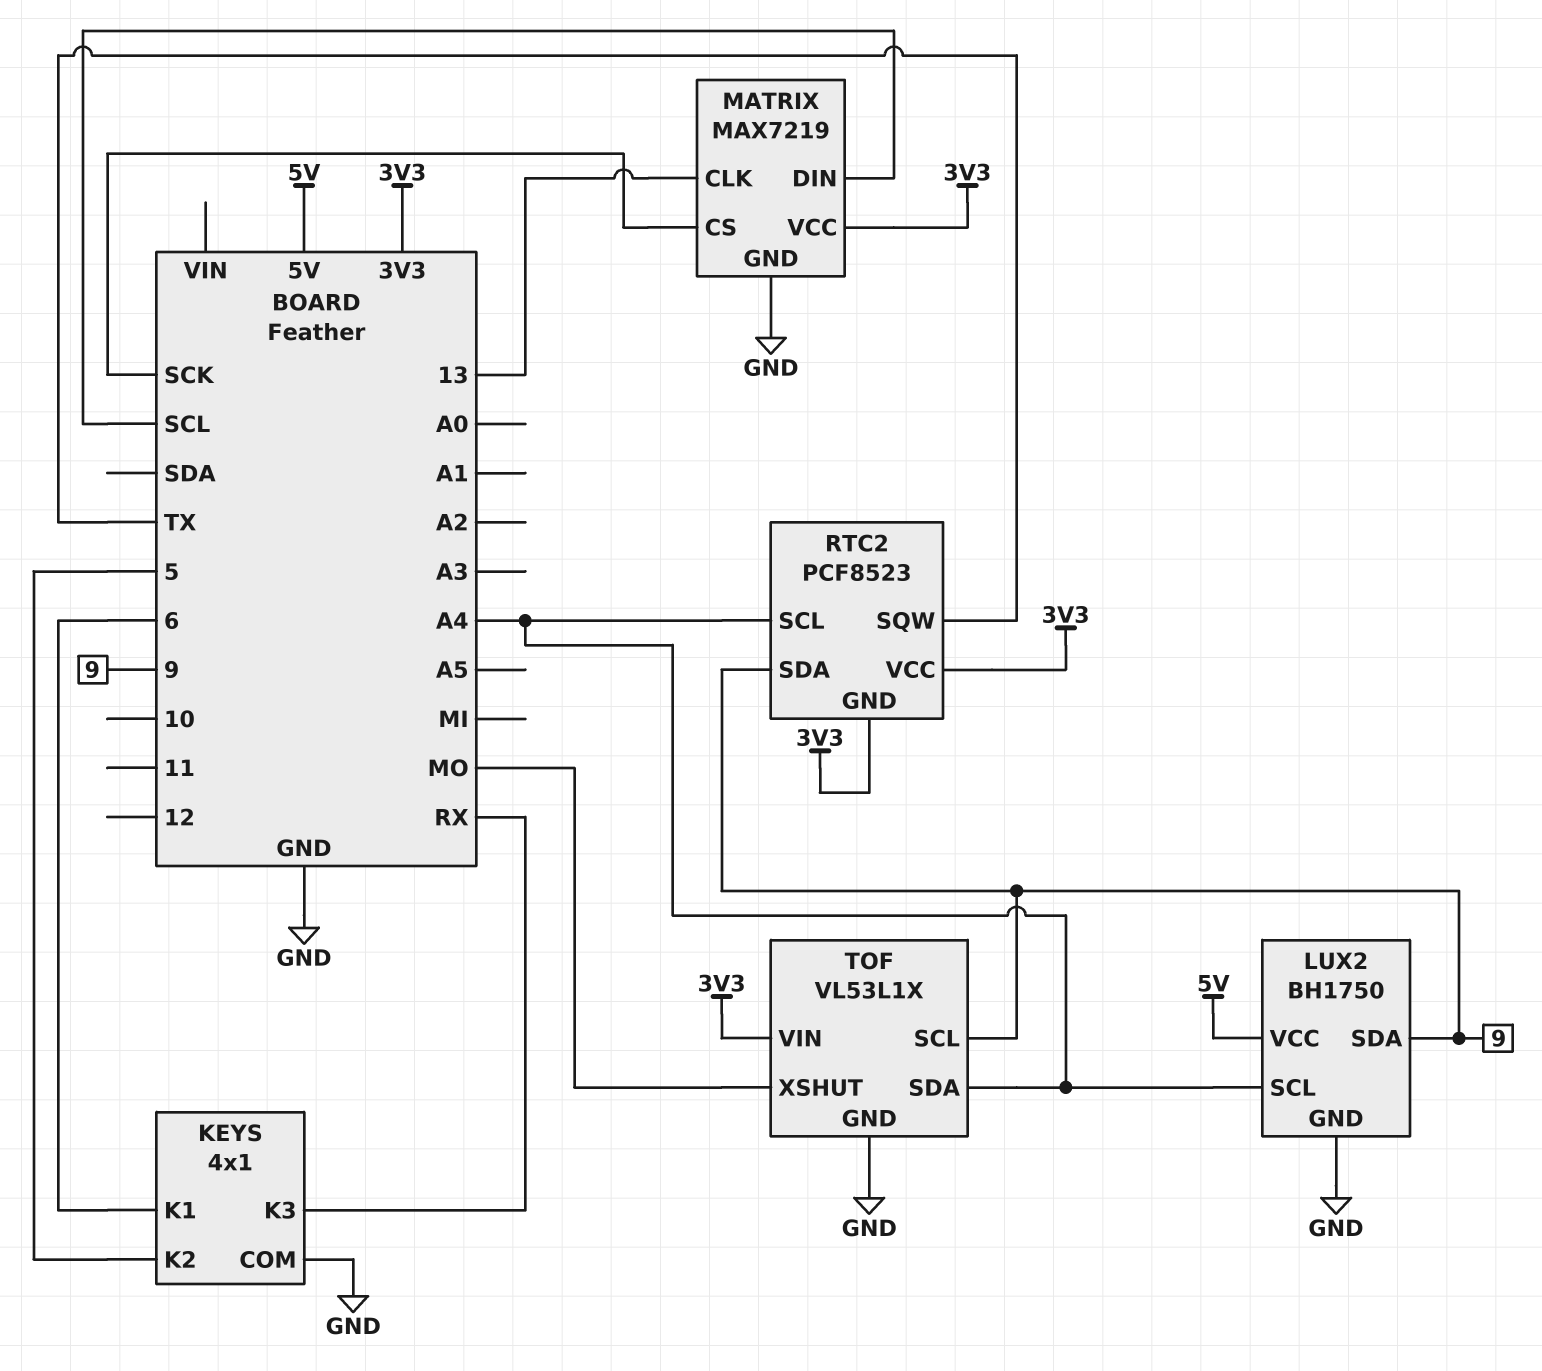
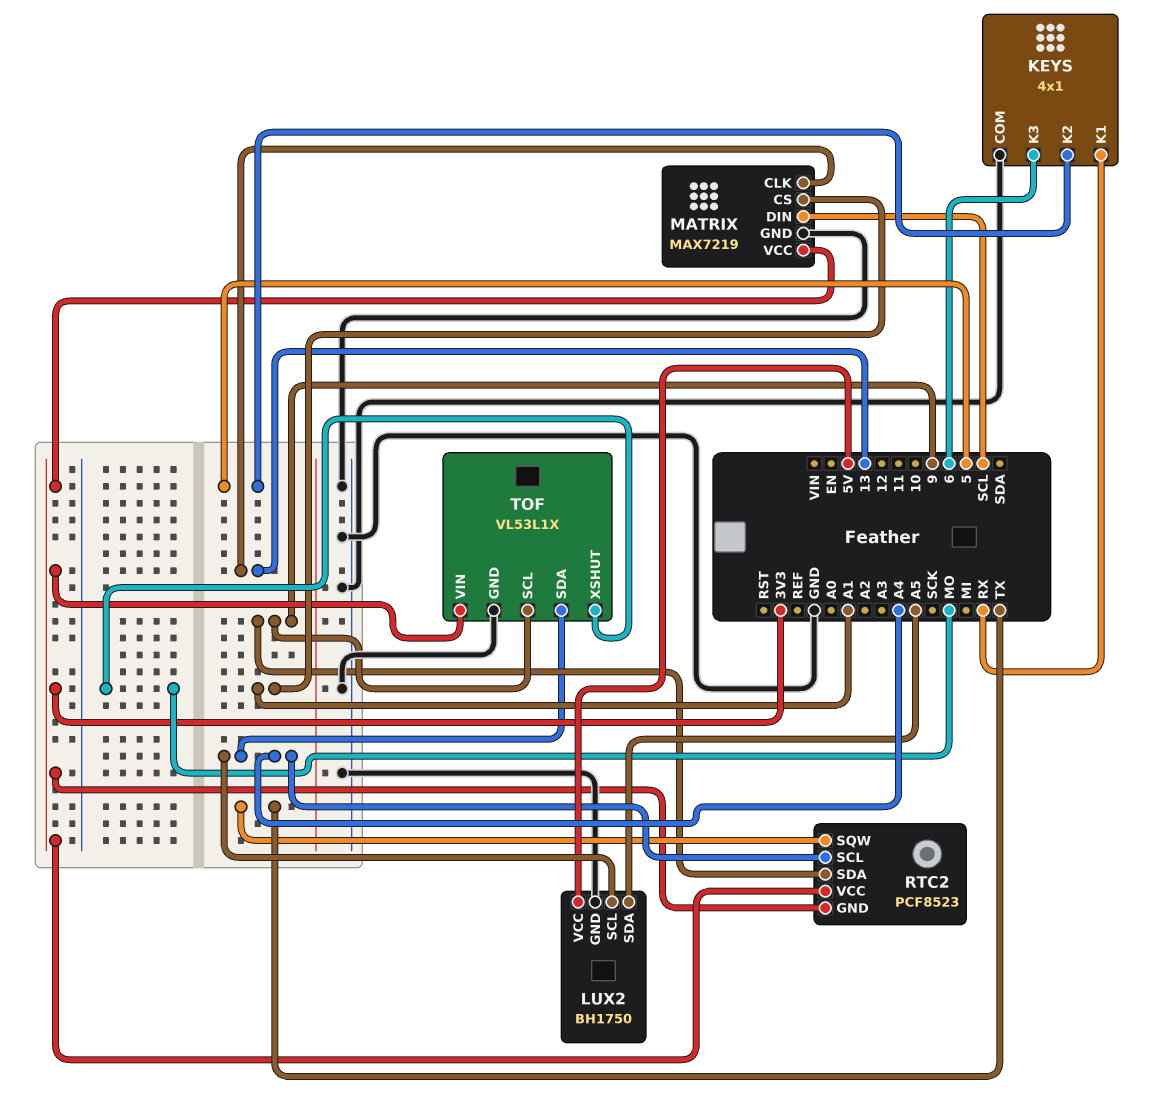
KEYS pin K1: 6 -> RX
KEYS pin K3: RX -> 6
LUX2 pin SDA: 9 -> A5
MATRIX pin CS: SCK -> A1

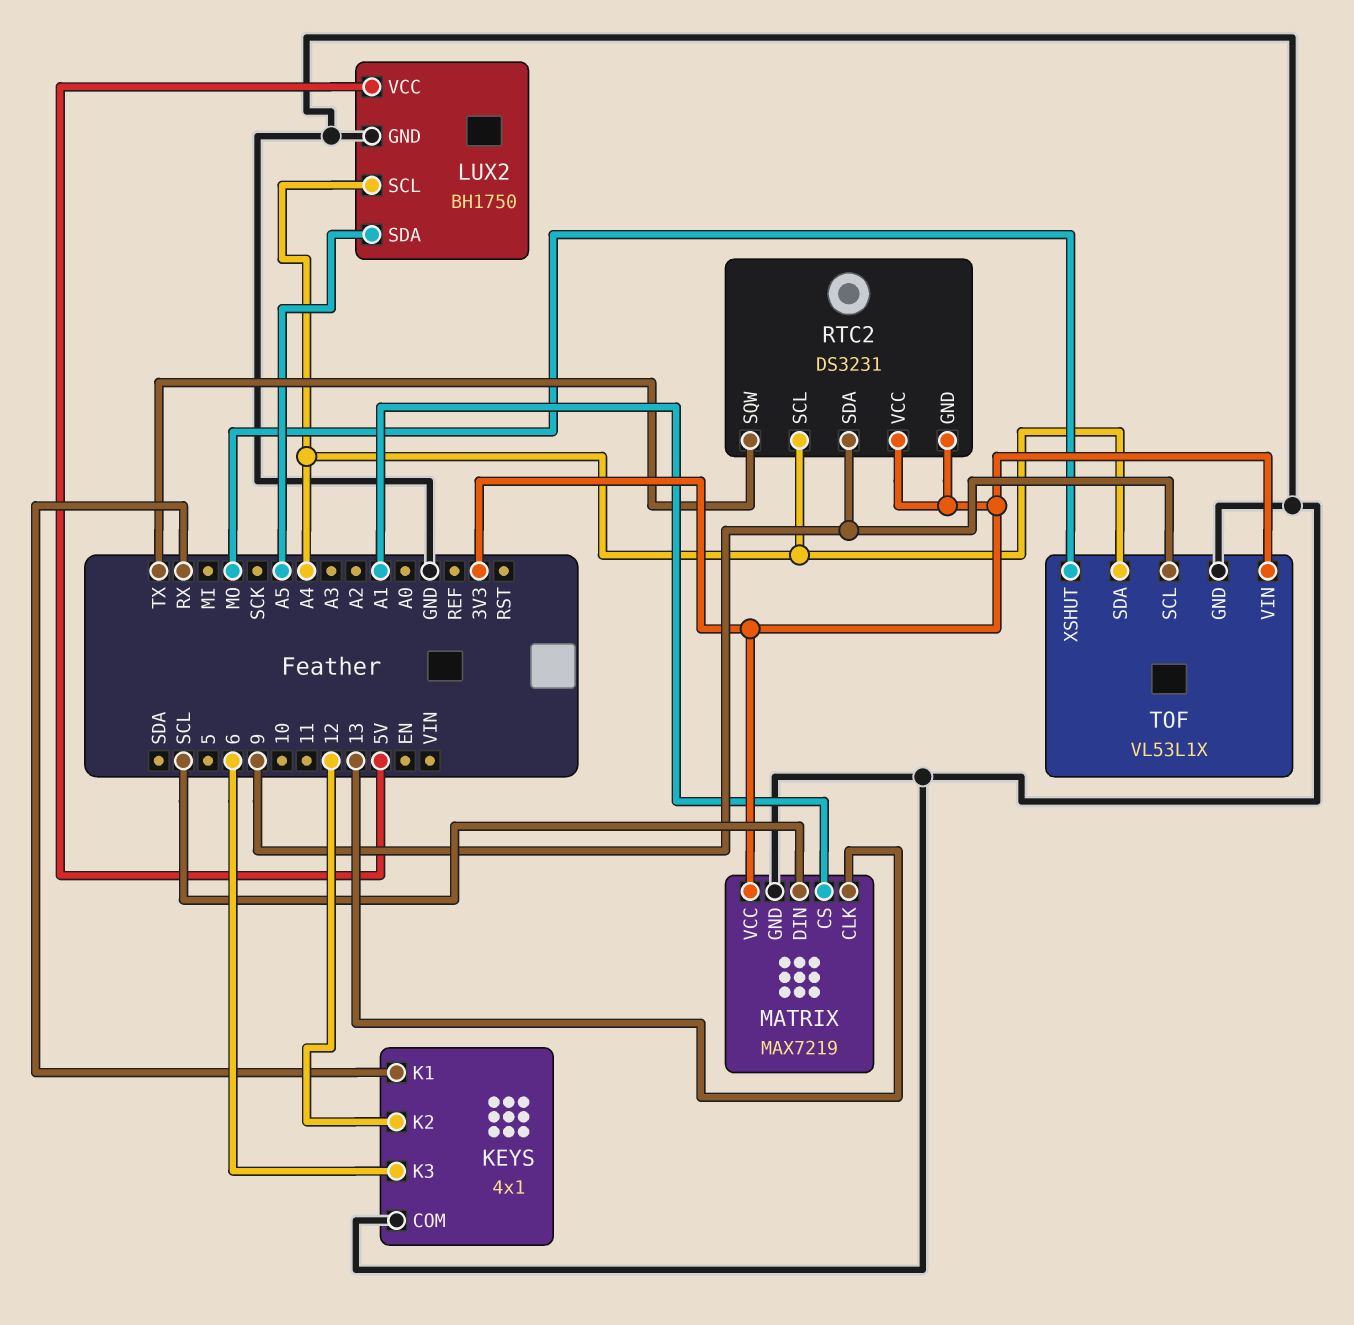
KEYS pin K2: 5 -> 12
RTC2: PCF8523 -> DS3231

